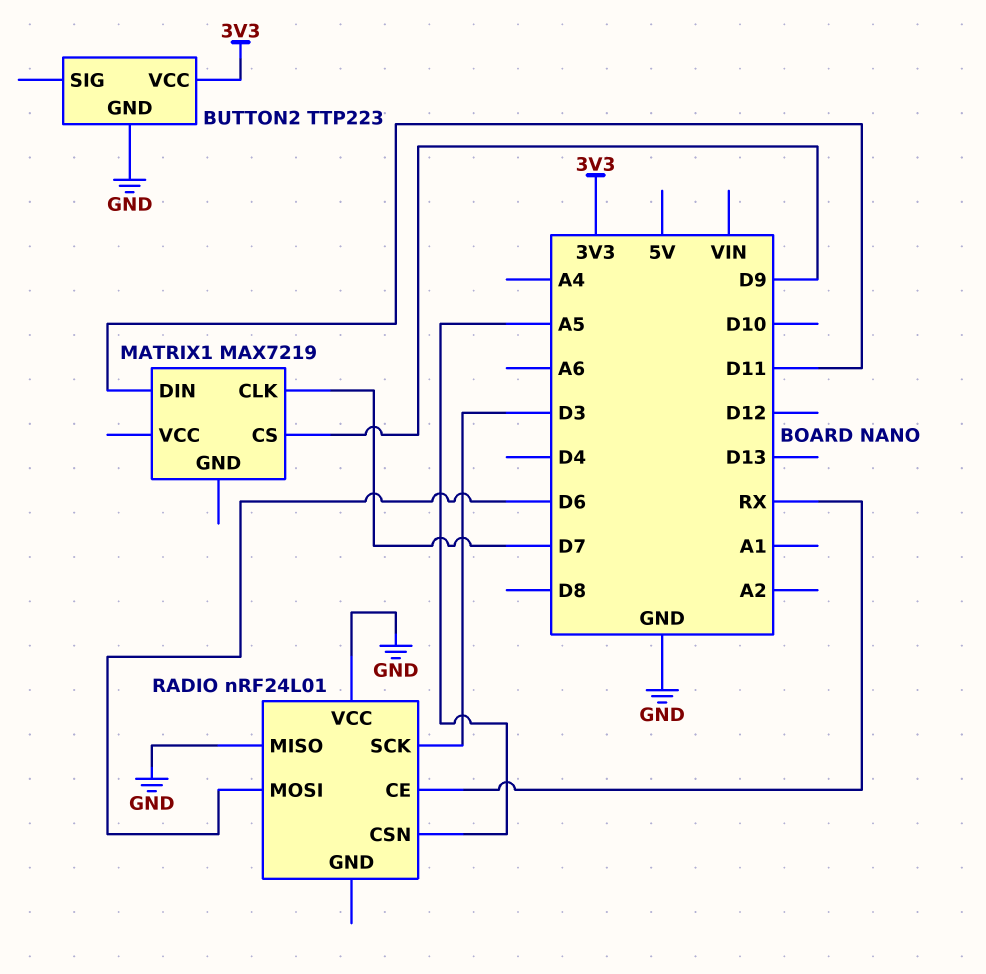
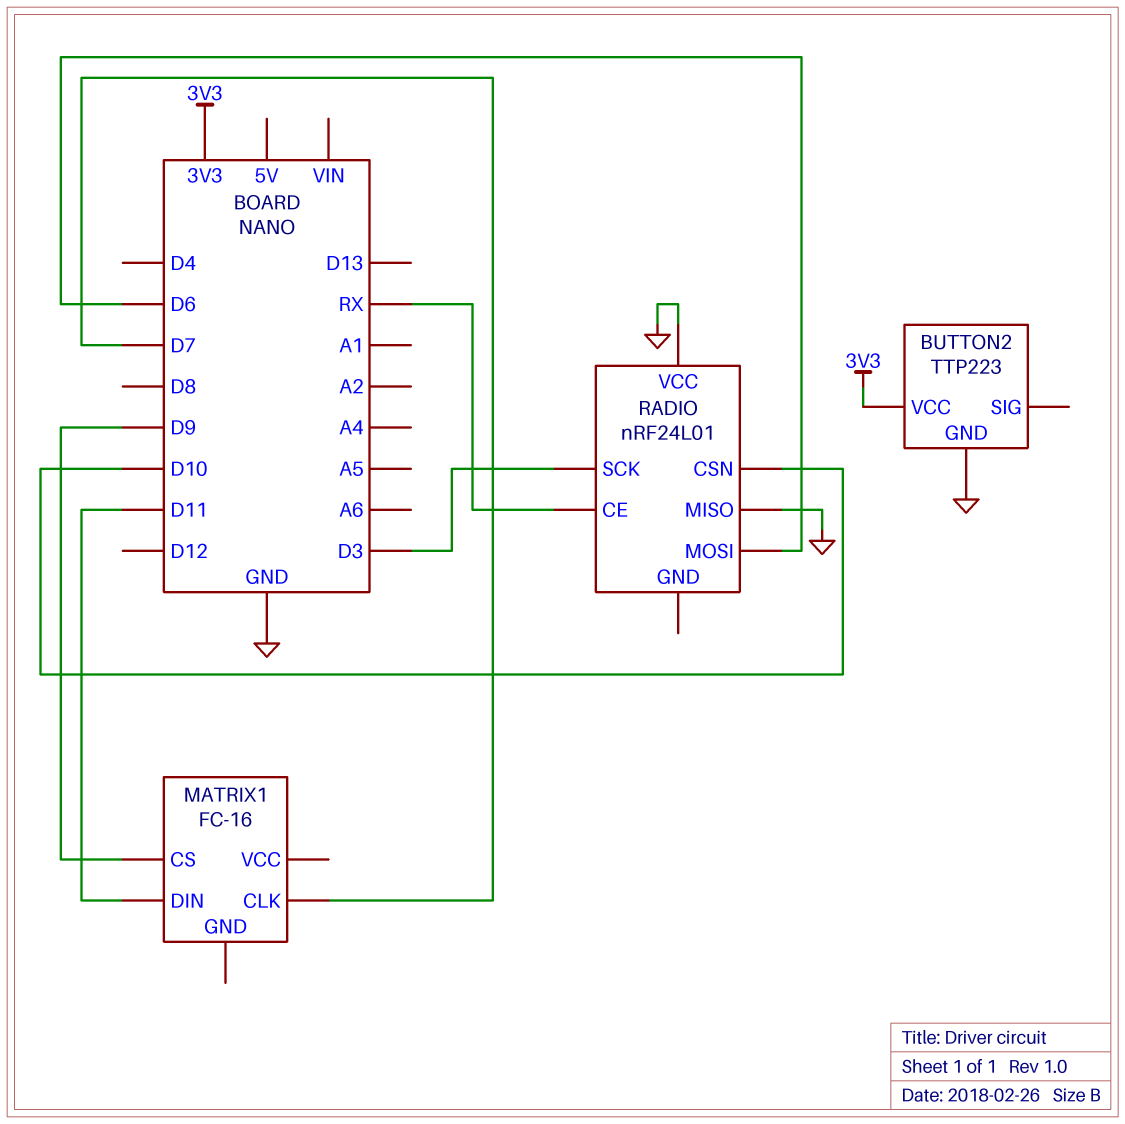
MATRIX1: MAX7219 -> FC-16
RADIO pin CSN: A5 -> D10

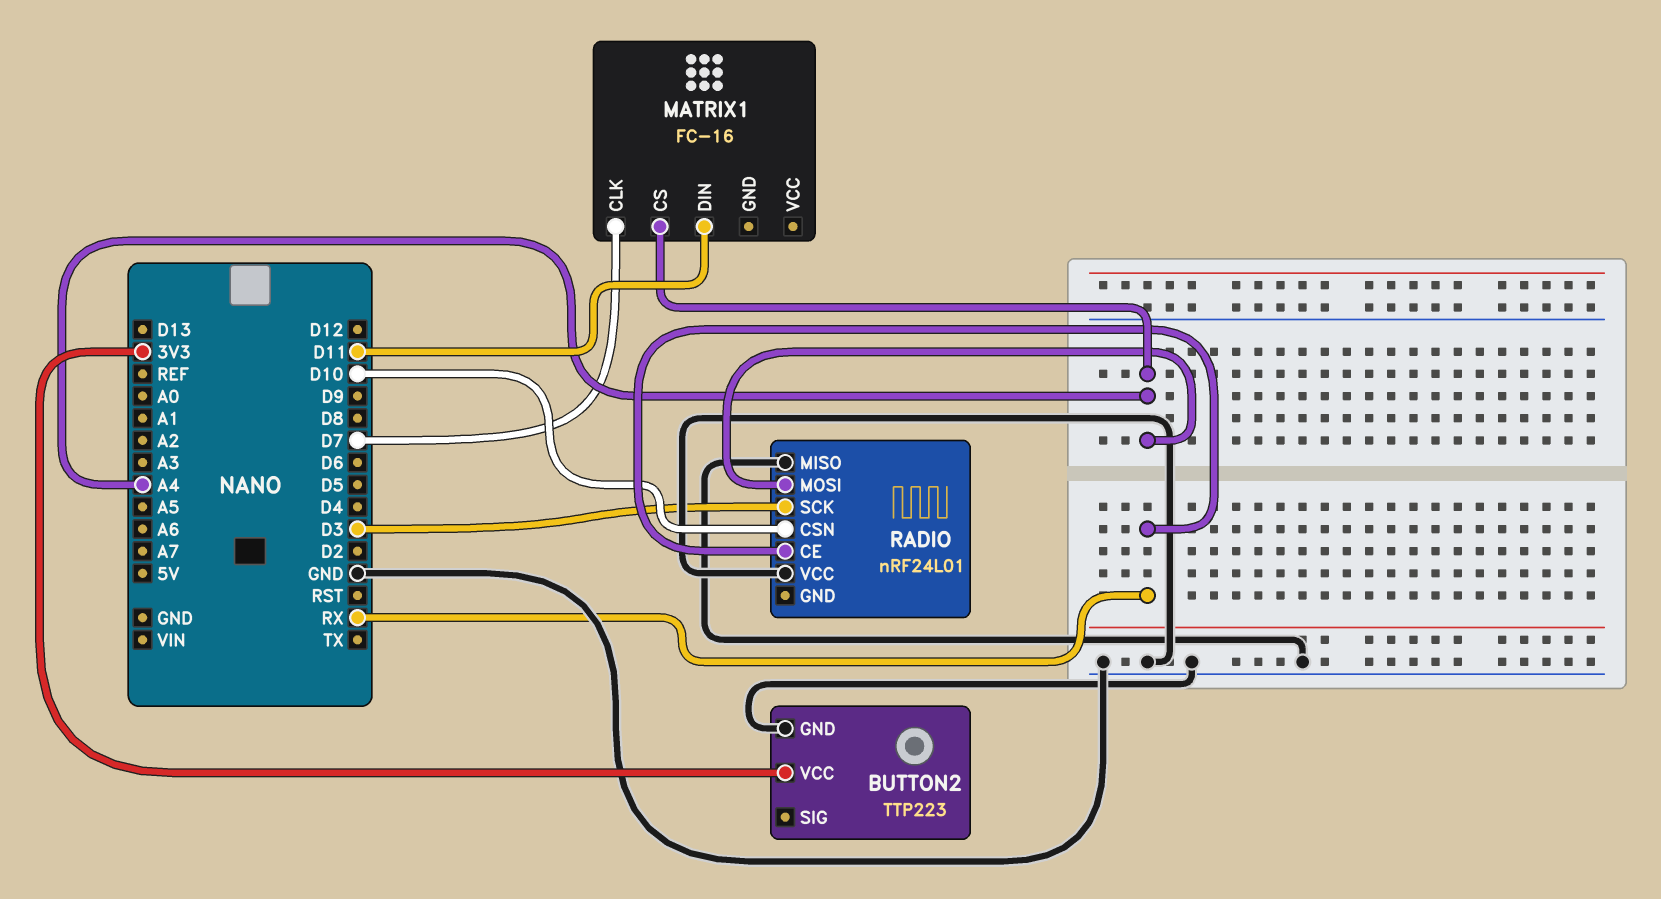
MATRIX1 pin CS: D9 -> A4
RADIO pin MOSI: D6 -> A4

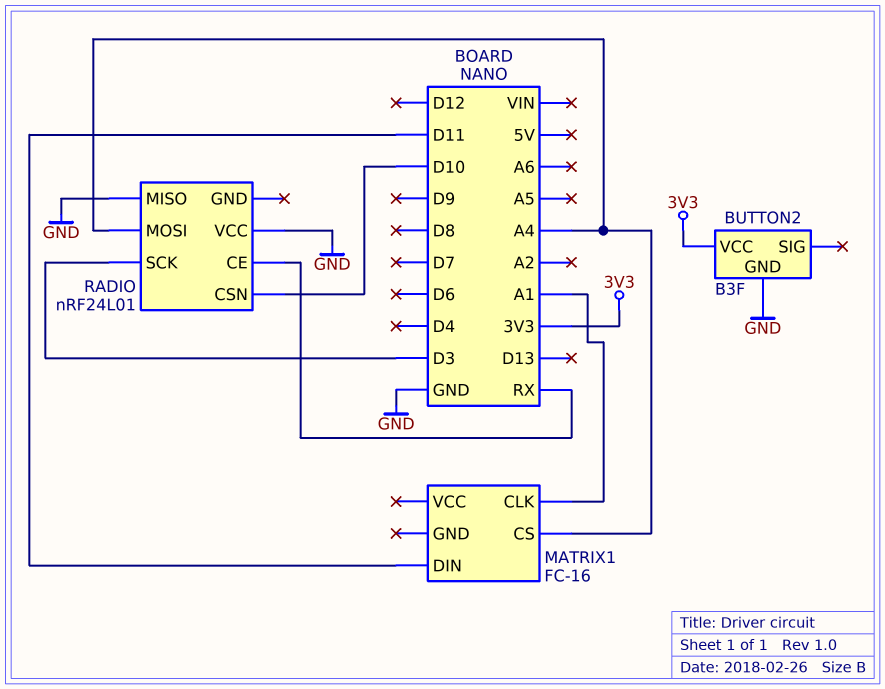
BUTTON2: TTP223 -> B3F
MATRIX1 pin CLK: D7 -> A1

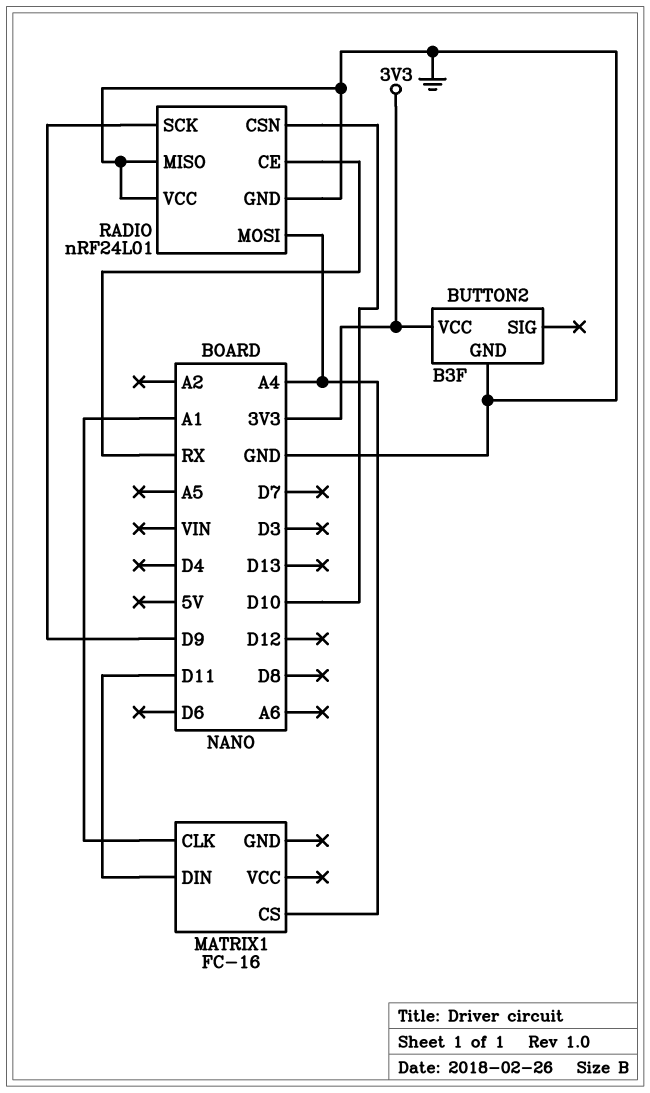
RADIO pin GND: none -> GND
RADIO pin SCK: D3 -> D9

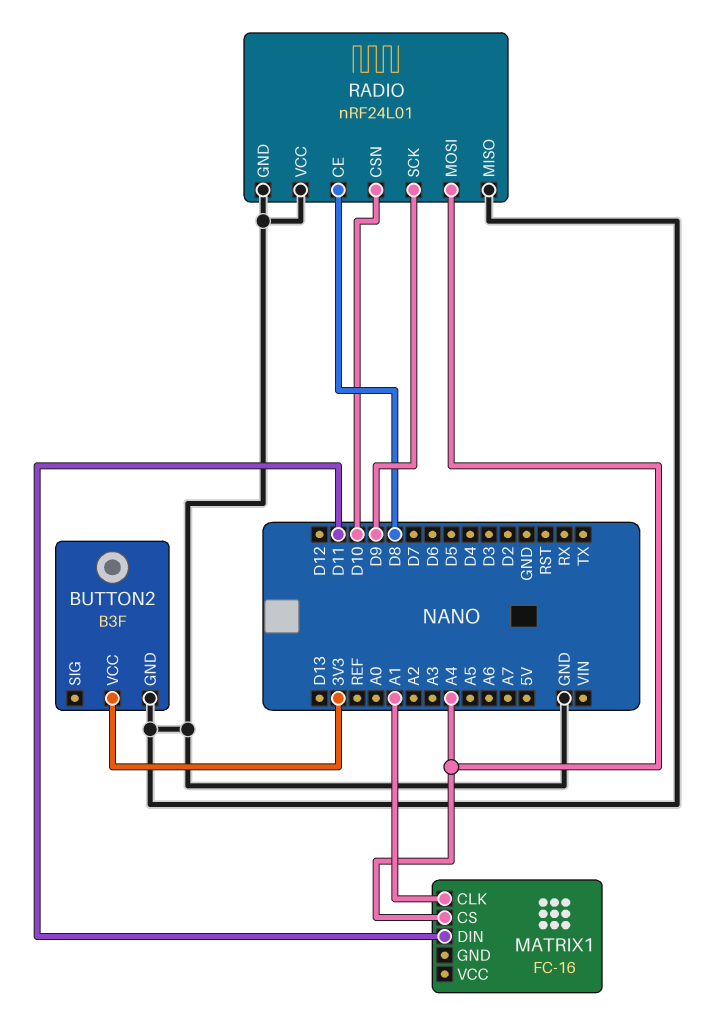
RADIO pin CE: RX -> D8

